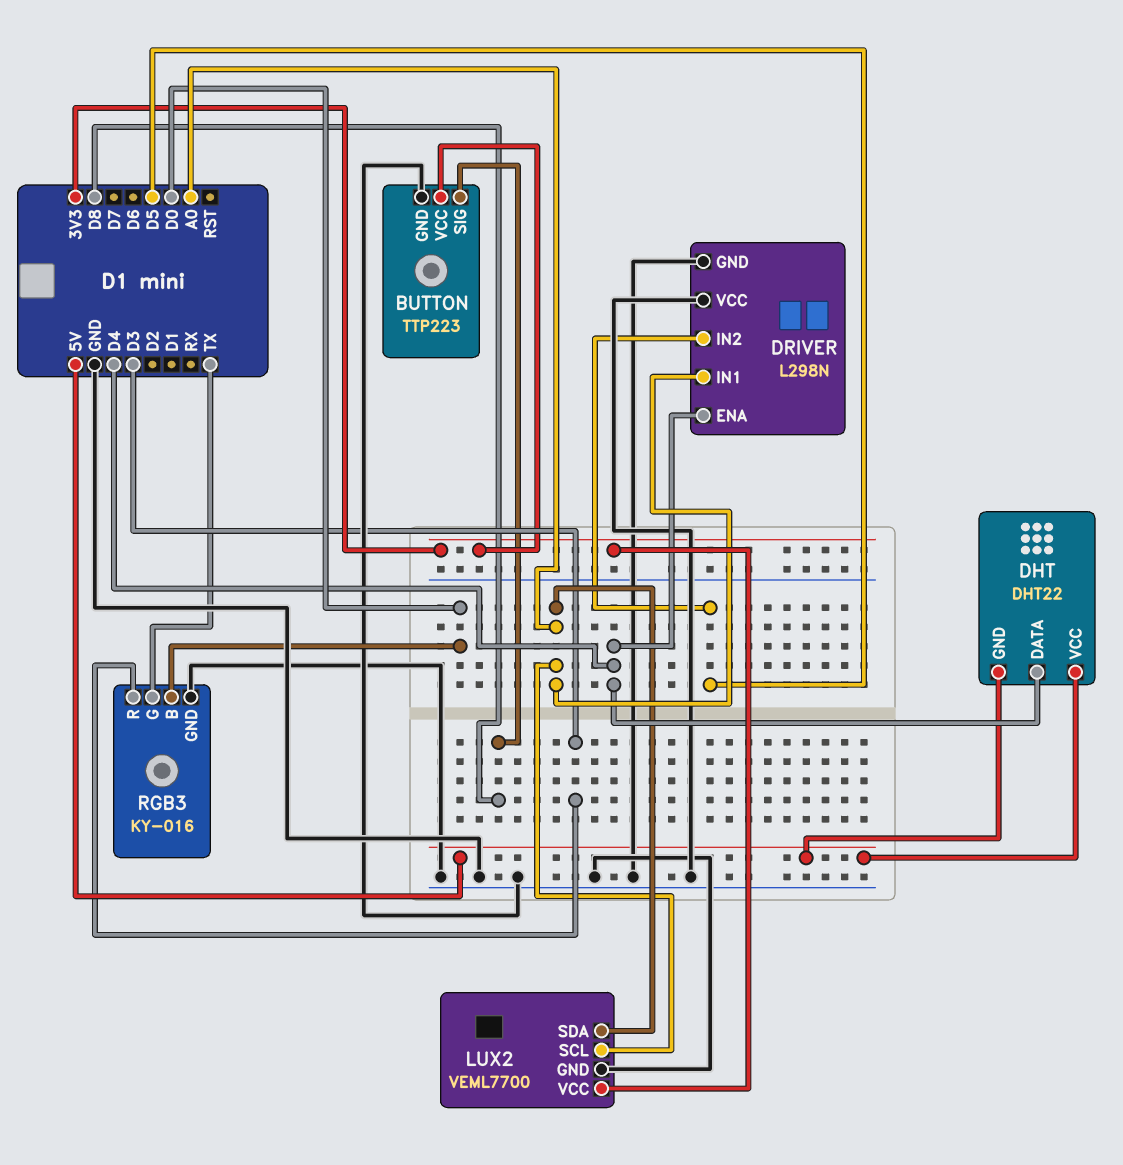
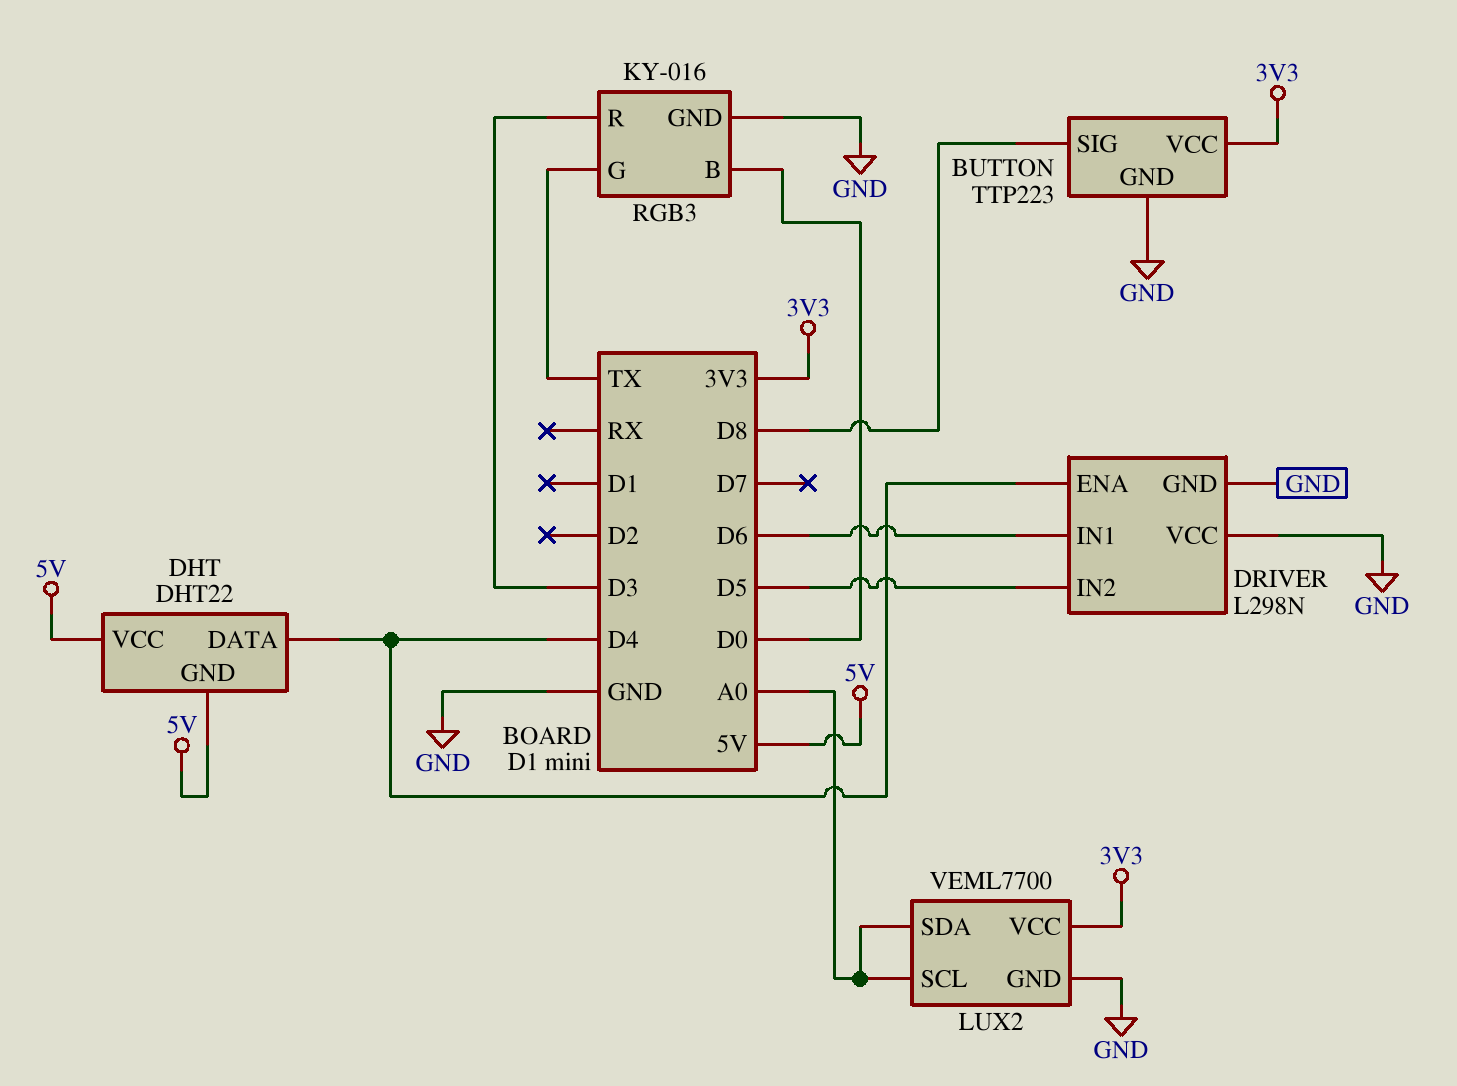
DRIVER pin IN1: A0 -> D6

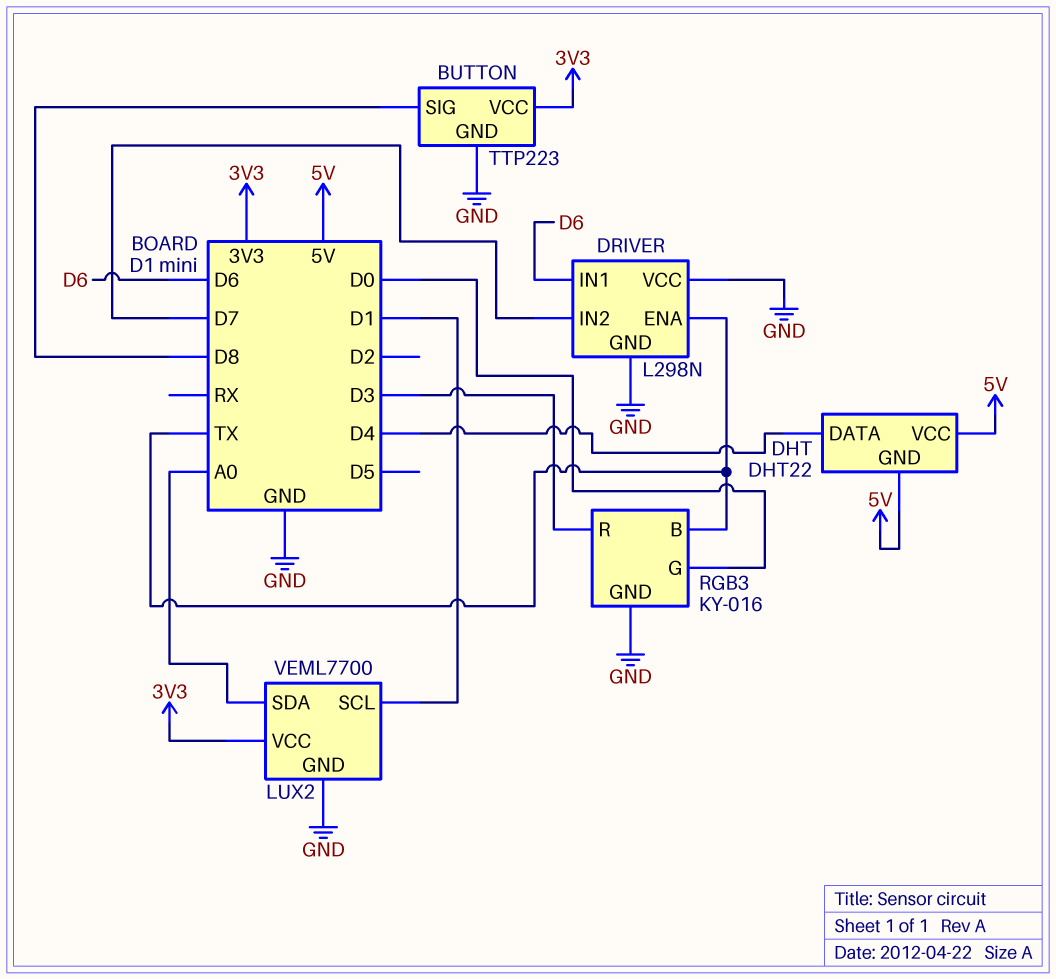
DRIVER pin ENA: D4 -> TX
DRIVER pin IN2: D5 -> D7
LUX2 pin SCL: A0 -> D1
RGB3 pin B: D0 -> TX
RGB3 pin G: TX -> D0

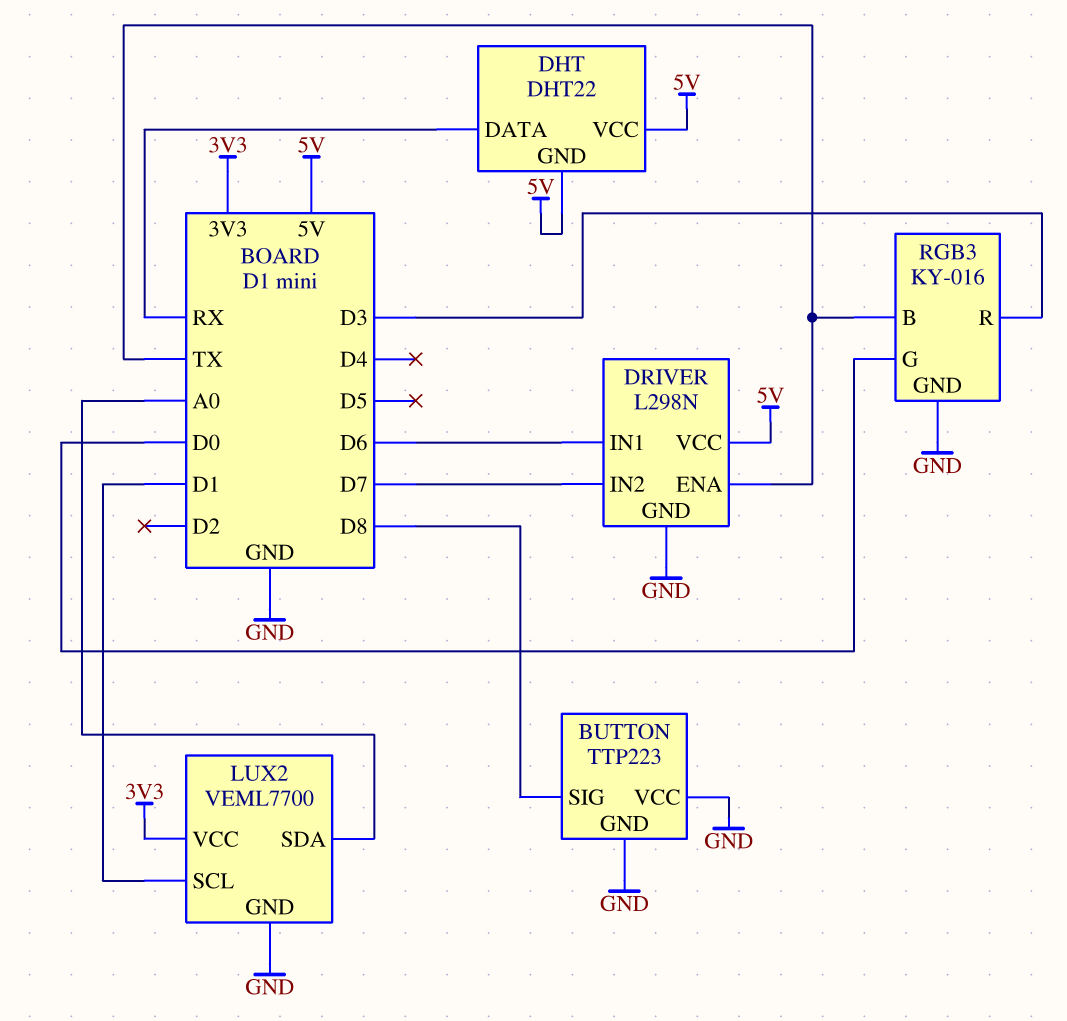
BUTTON pin VCC: 3V3 -> GND
DHT pin DATA: D4 -> RX
DRIVER pin VCC: GND -> 5V

